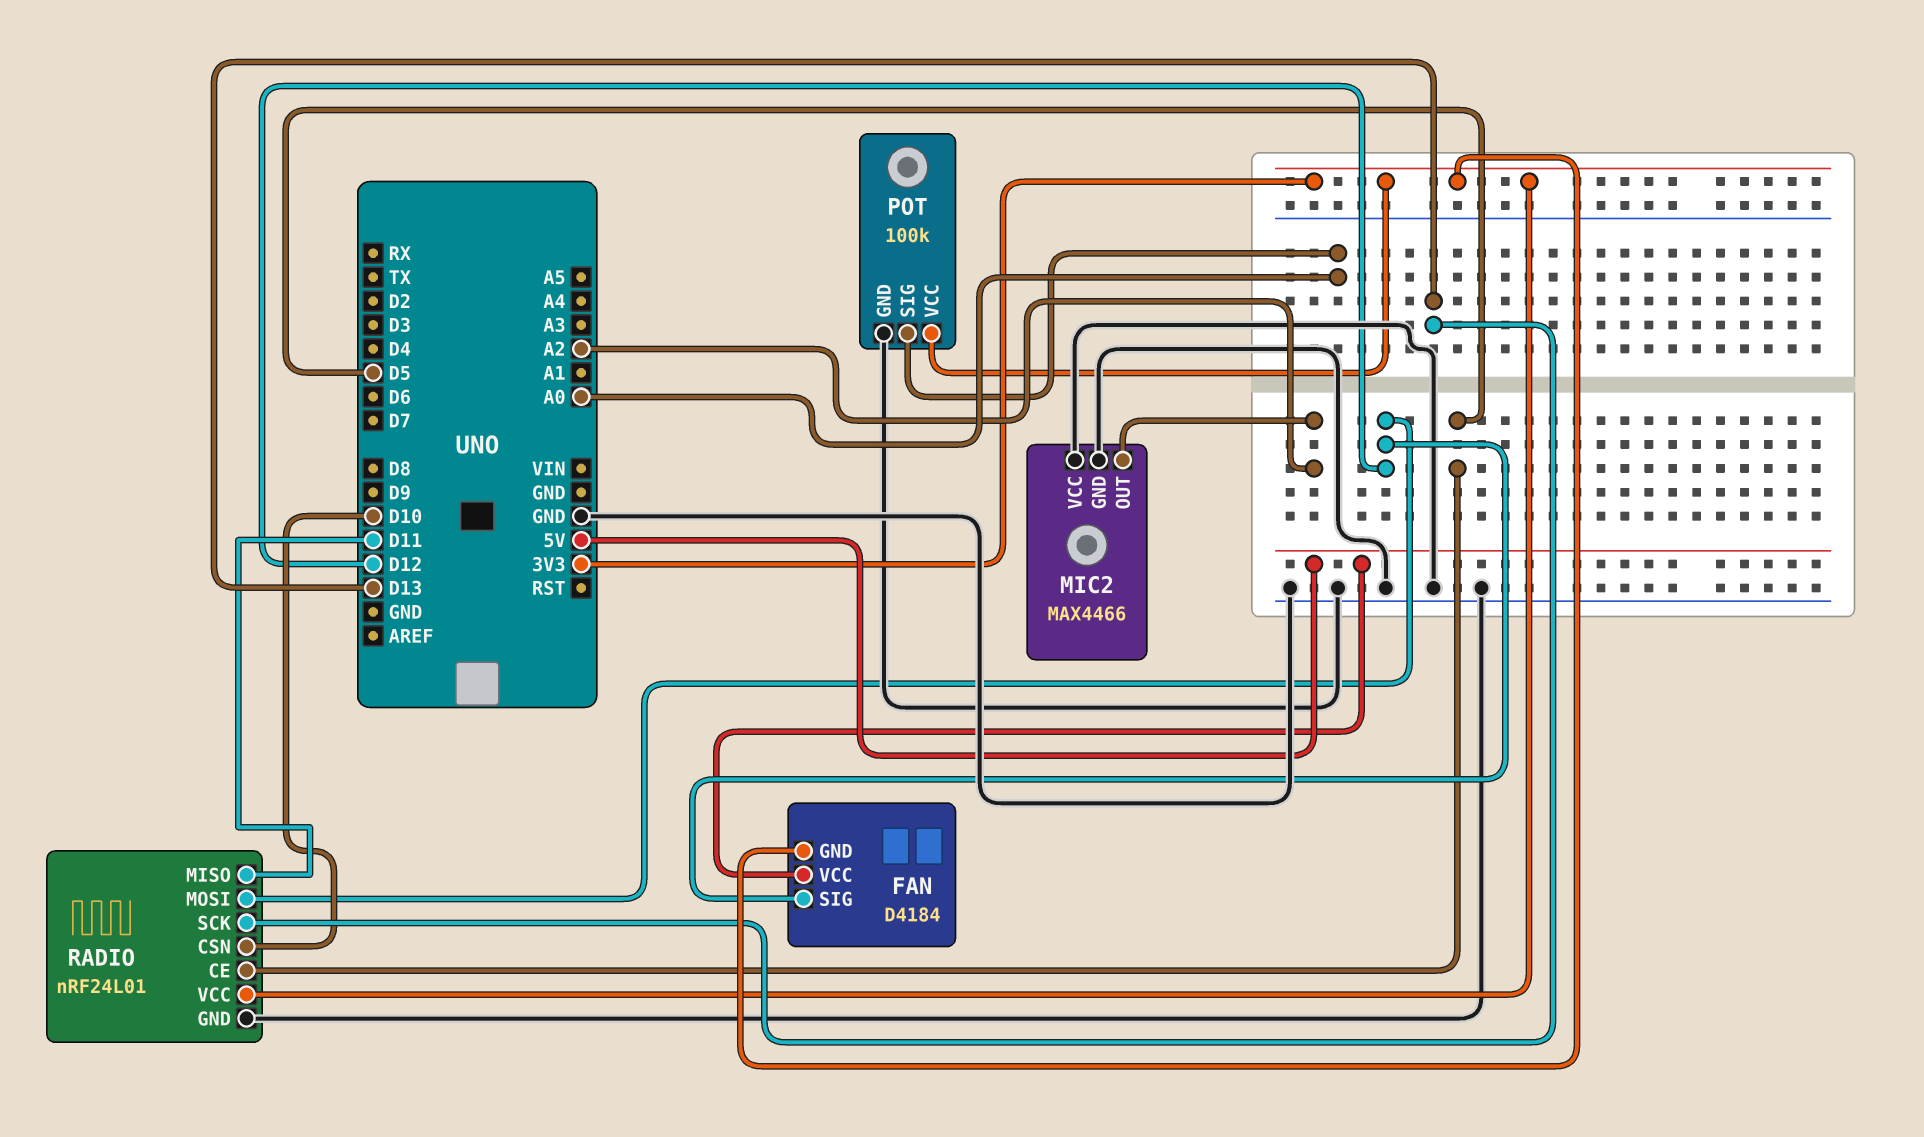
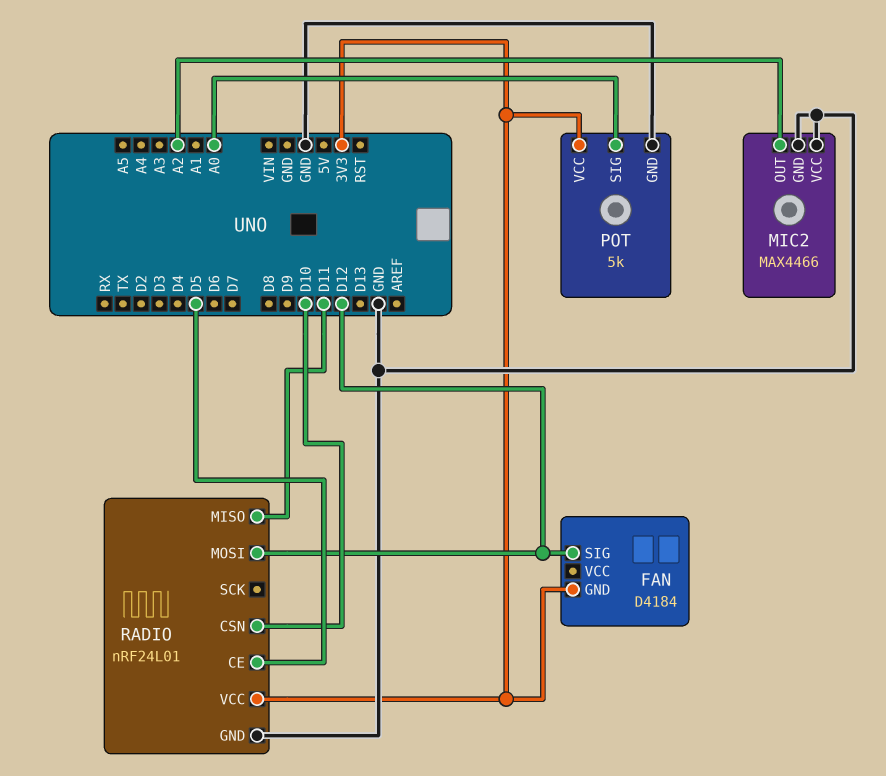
FAN pin VCC: 5V -> none
POT: 100k -> 5k
RADIO pin SCK: D13 -> none

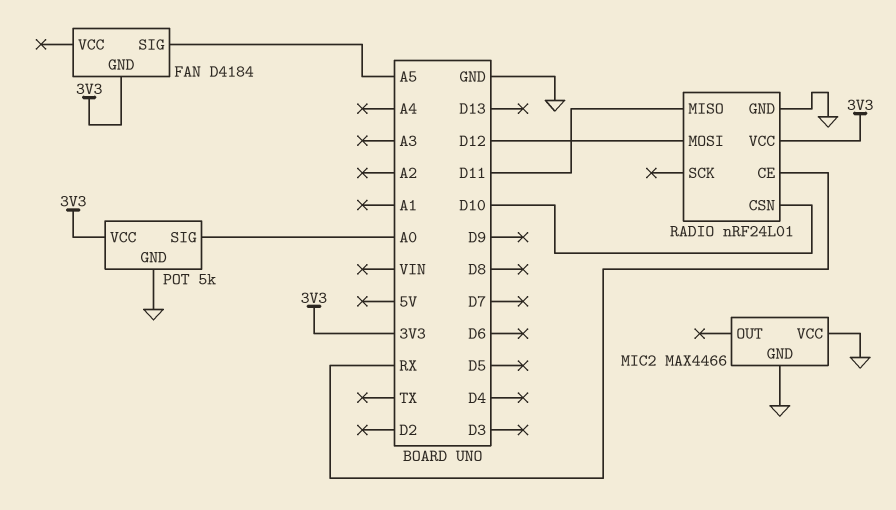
FAN pin SIG: D12 -> A5
MIC2 pin OUT: A2 -> none
RADIO pin CE: D5 -> RX

